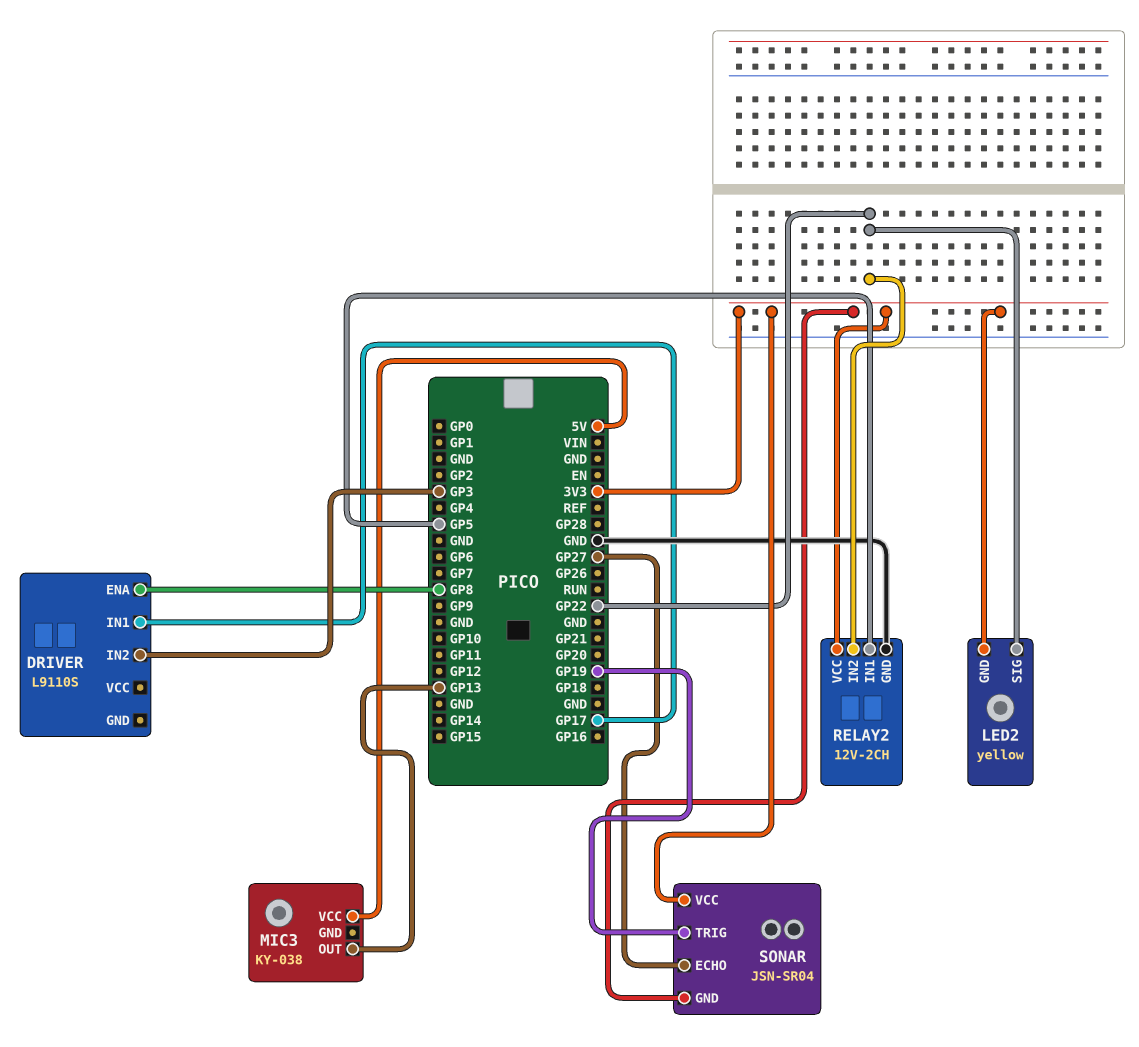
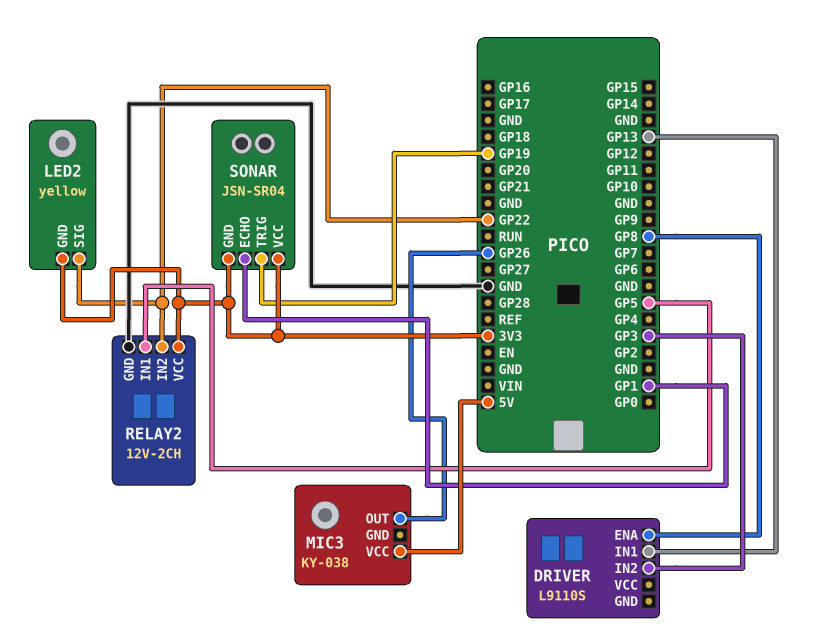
DRIVER pin IN1: GP17 -> GP13
MIC3 pin OUT: GP13 -> GP26
SONAR pin ECHO: GP27 -> GP1

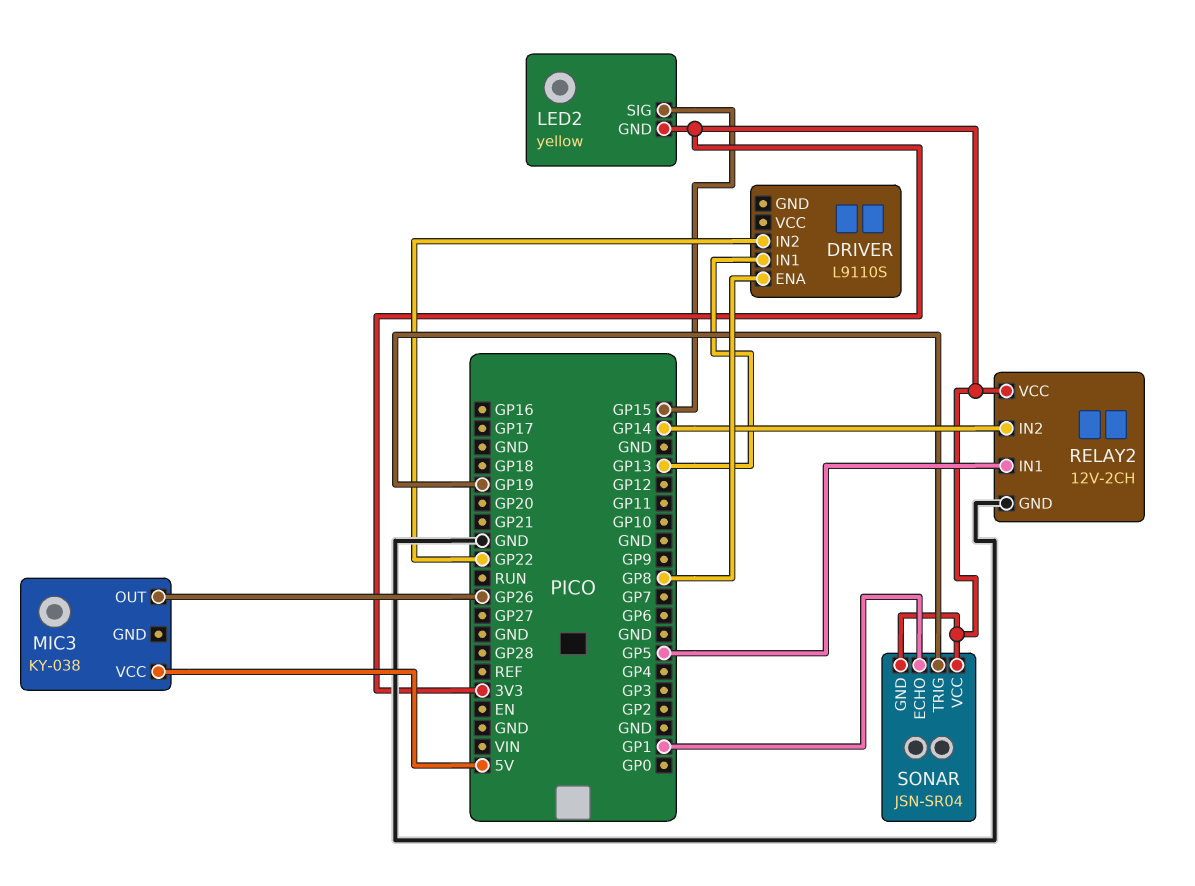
DRIVER pin IN2: GP3 -> GP22
LED2 pin SIG: GP22 -> GP15
RELAY2 pin IN2: GP22 -> GP14

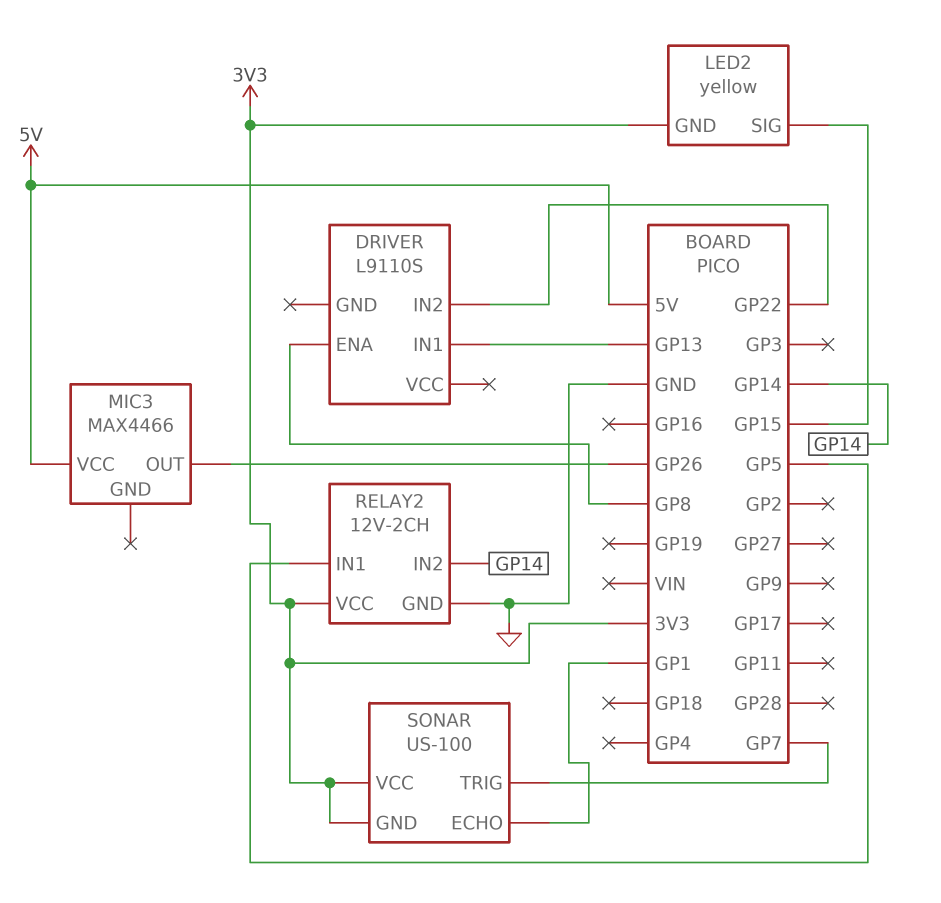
MIC3: KY-038 -> MAX4466
SONAR: JSN-SR04 -> US-100
SONAR pin TRIG: GP19 -> GP7

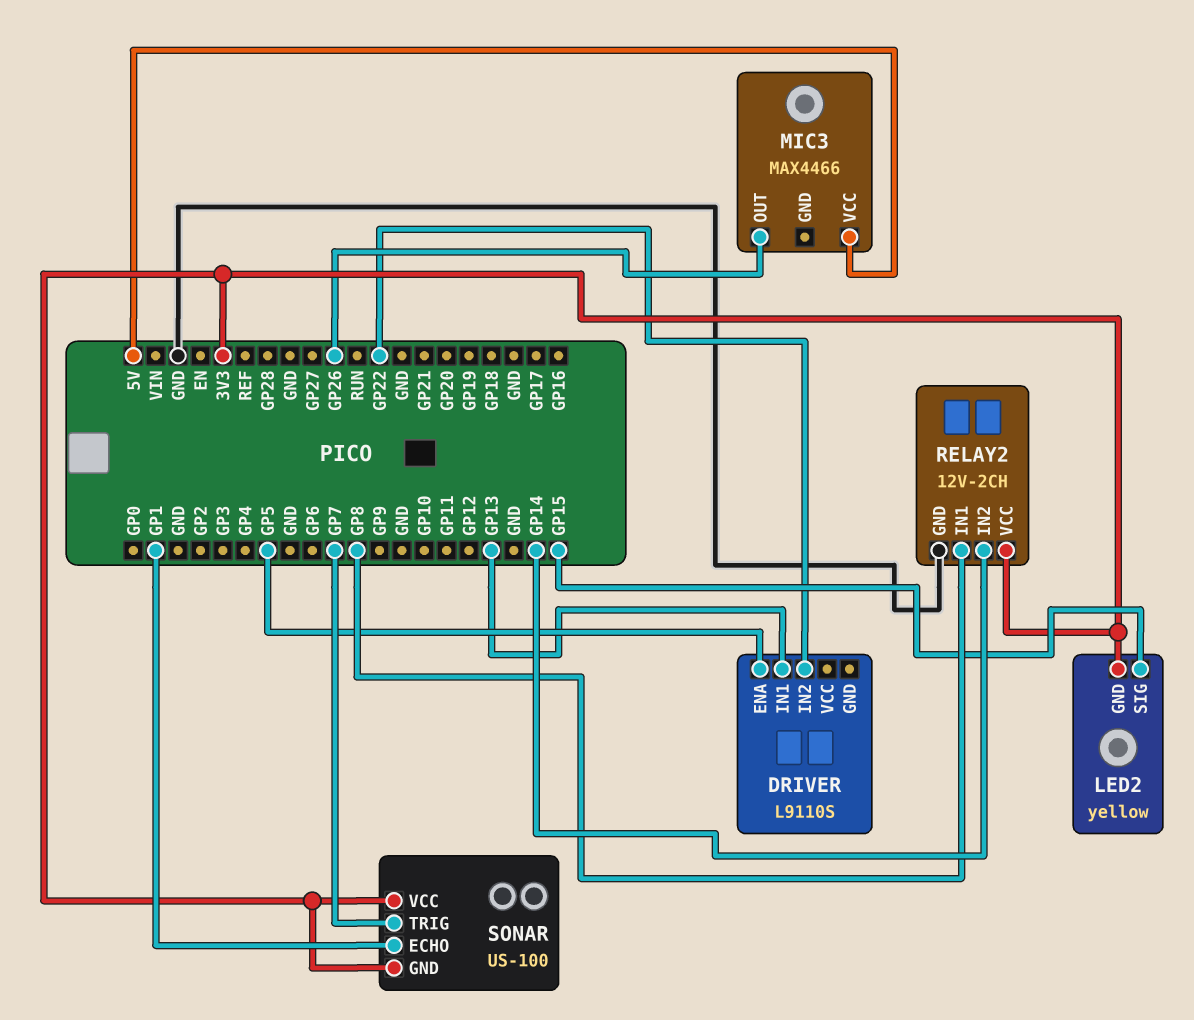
DRIVER pin ENA: GP8 -> GP5
RELAY2 pin IN1: GP5 -> GP8

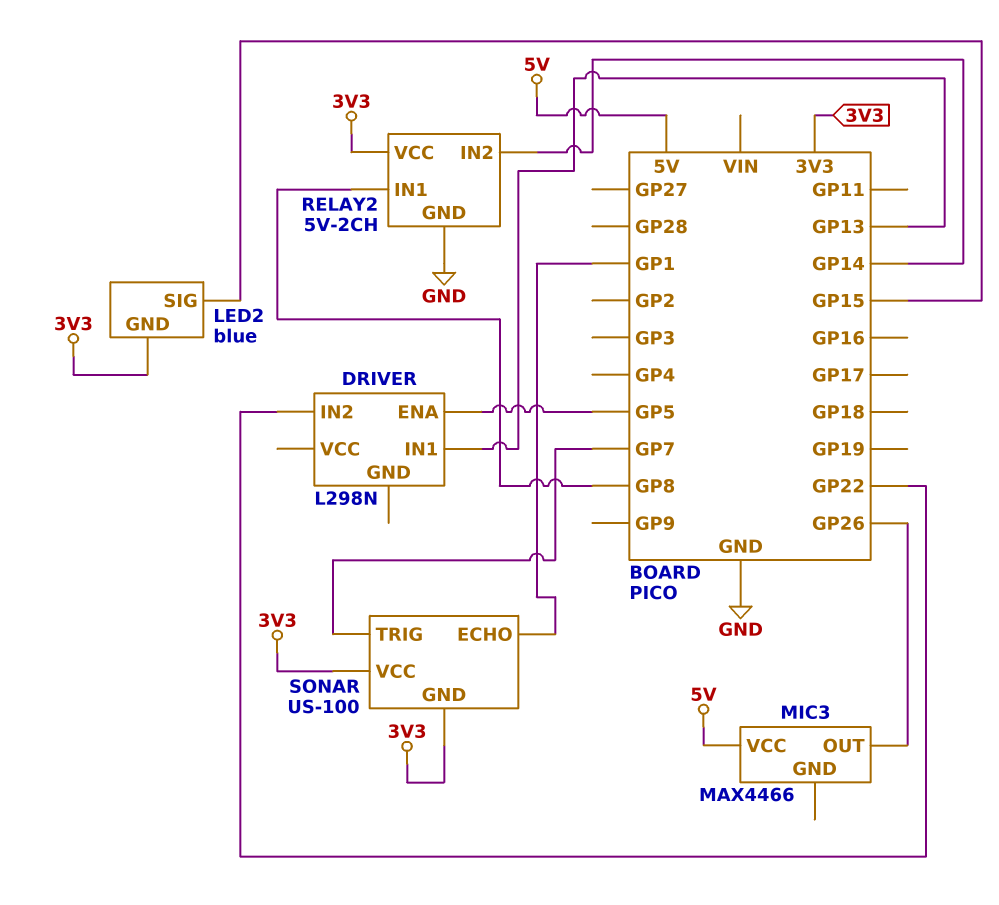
DRIVER: L9110S -> L298N
LED2: yellow -> blue
RELAY2: 12V-2CH -> 5V-2CH

